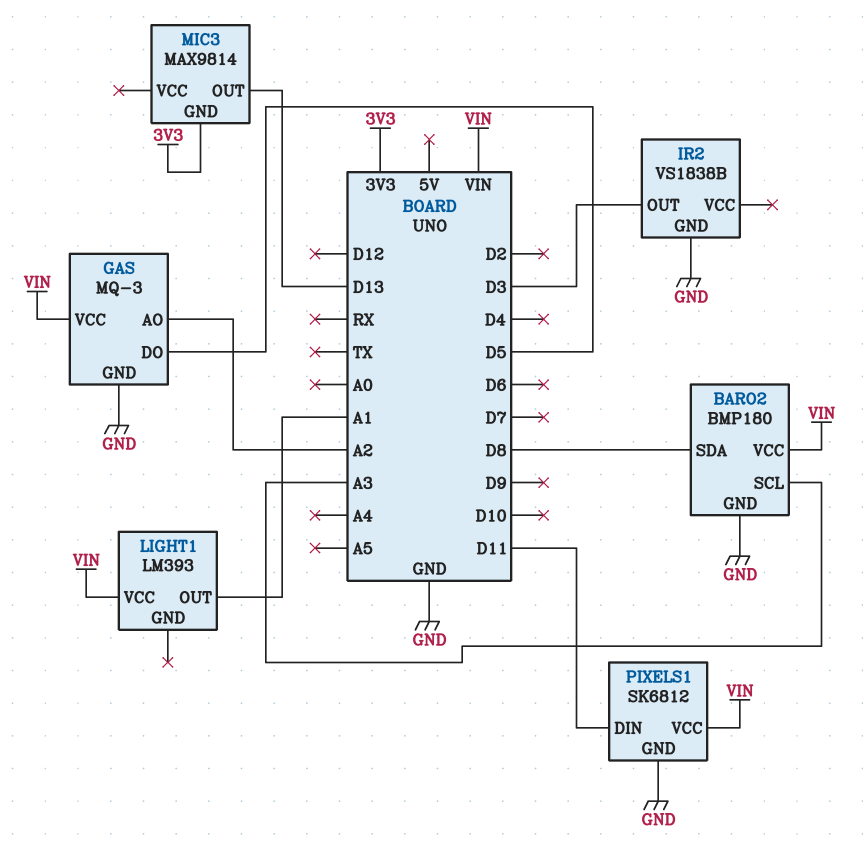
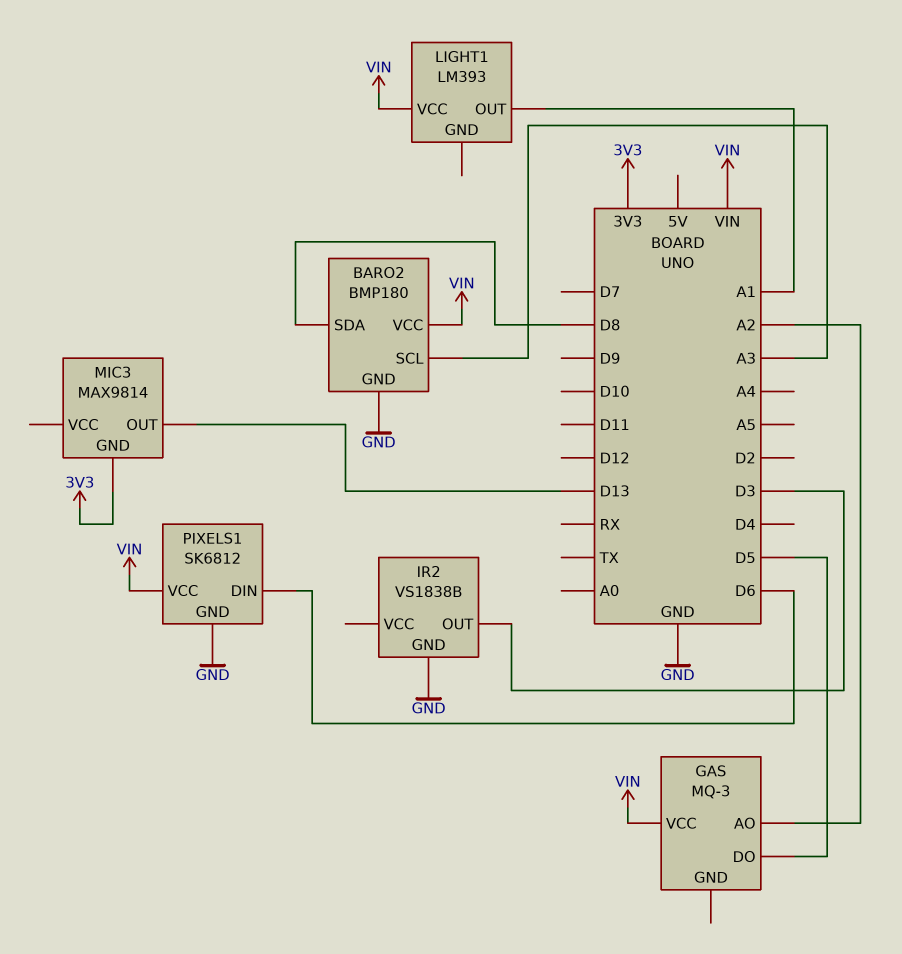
GAS pin GND: GND -> none
PIXELS1 pin DIN: D11 -> D6

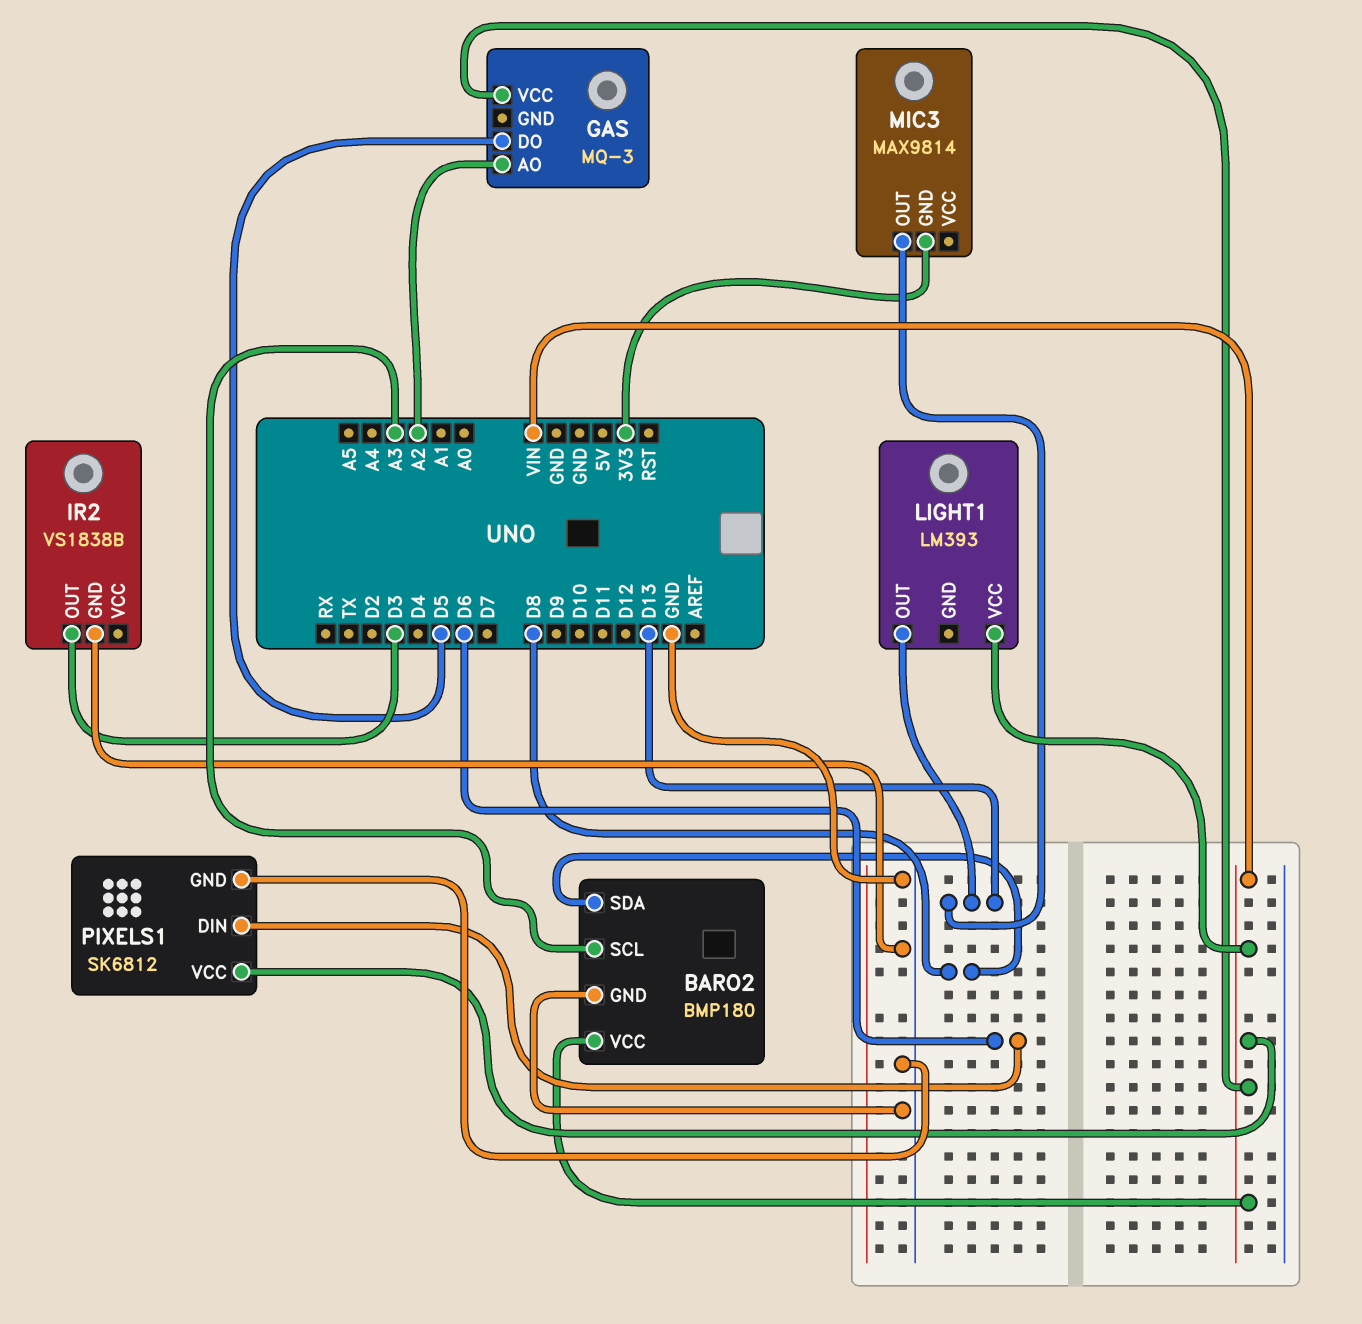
LIGHT1 pin OUT: A1 -> D13

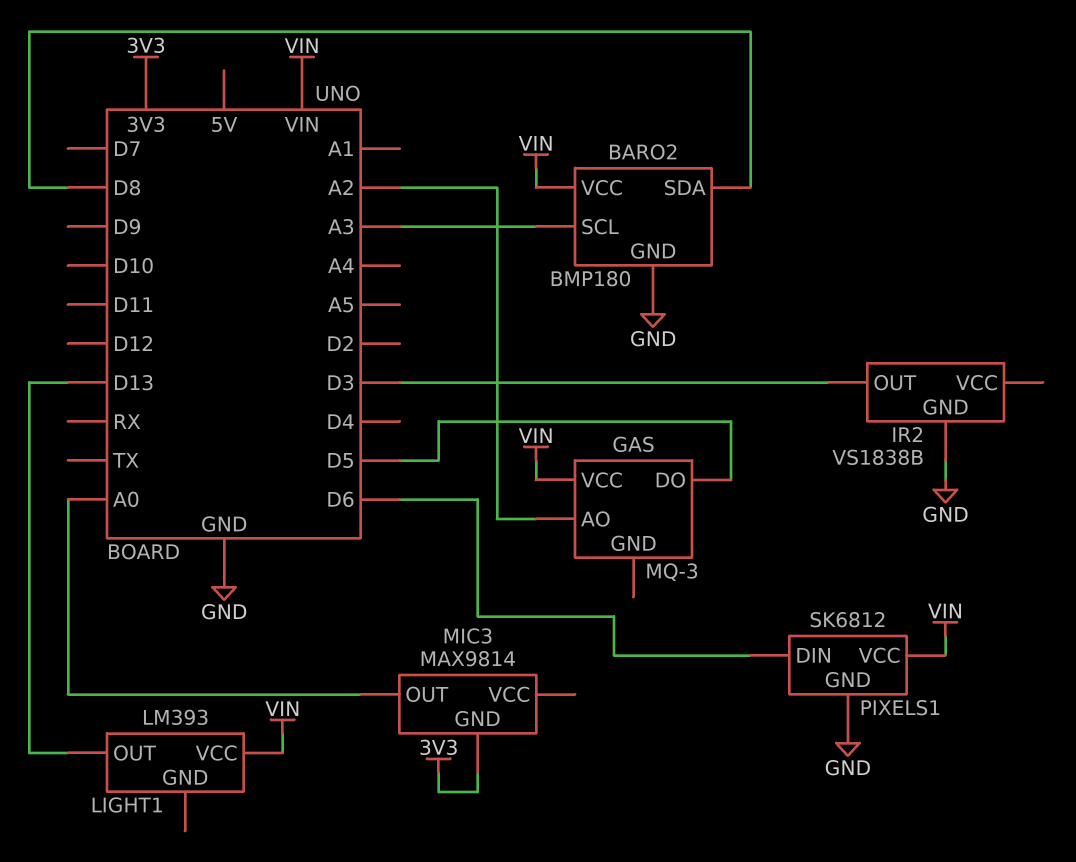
MIC3 pin OUT: D13 -> A0

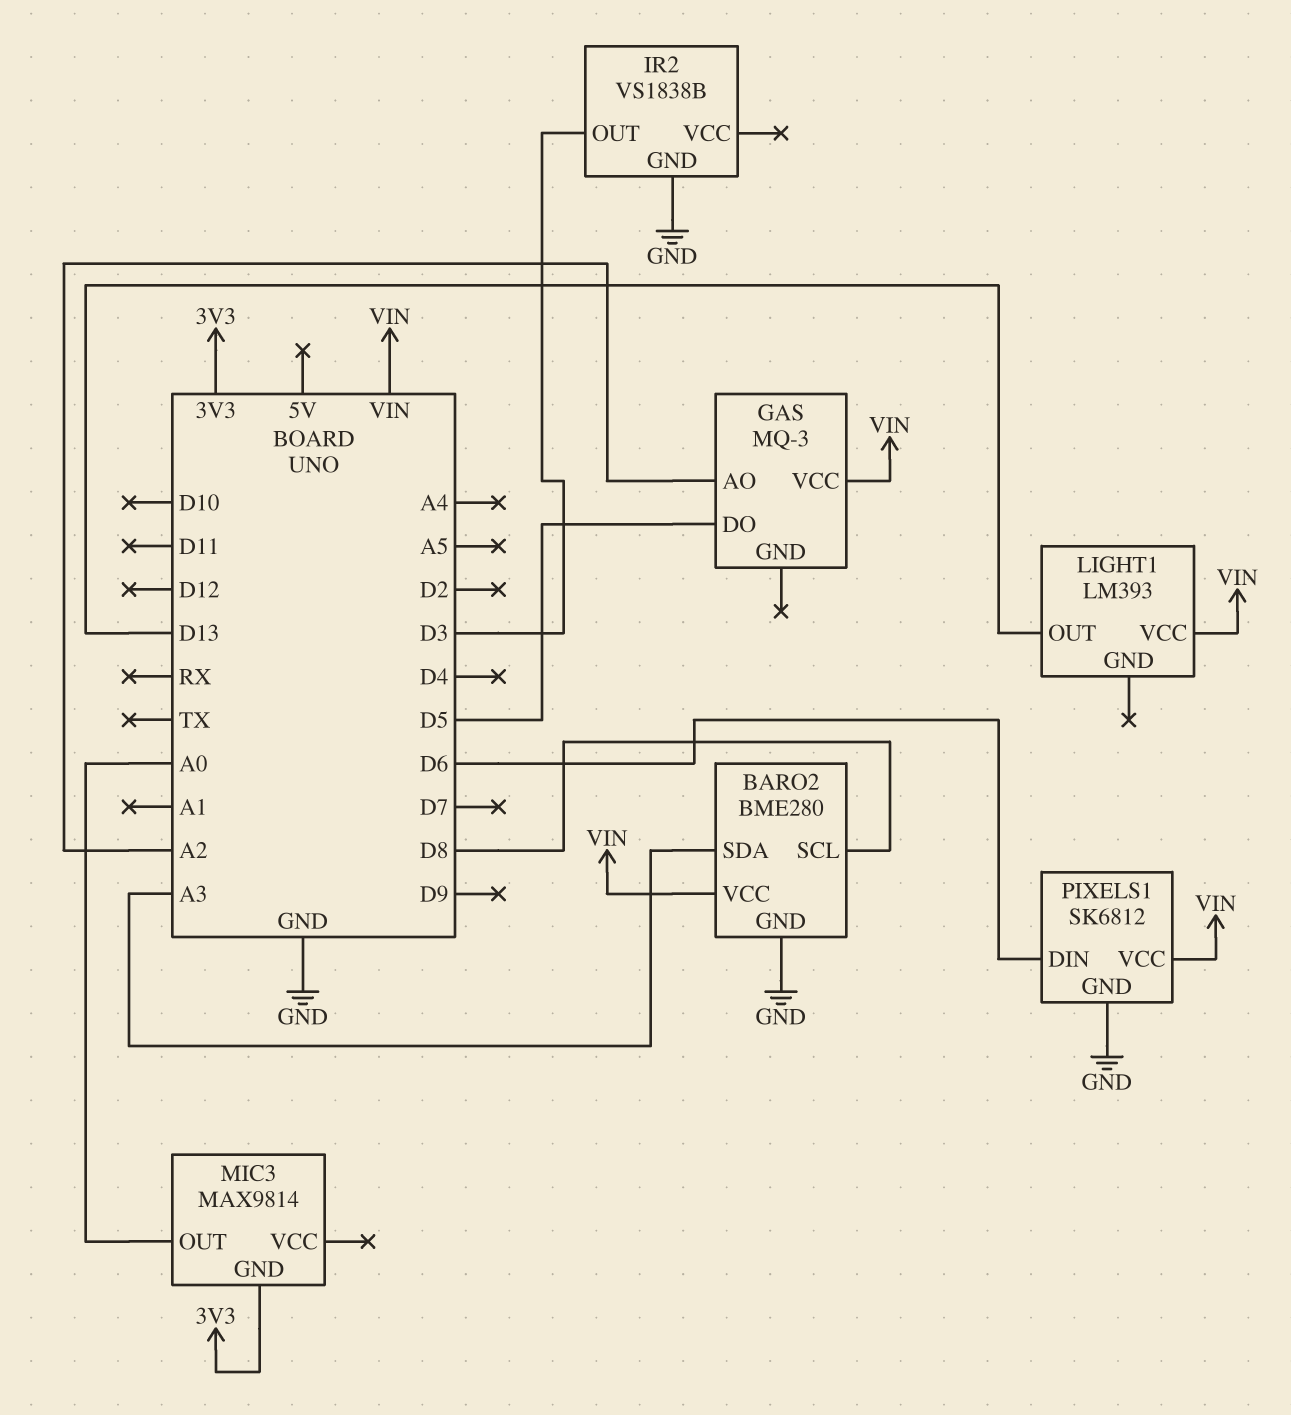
BARO2: BMP180 -> BME280
BARO2 pin SCL: A3 -> D8
BARO2 pin SDA: D8 -> A3

